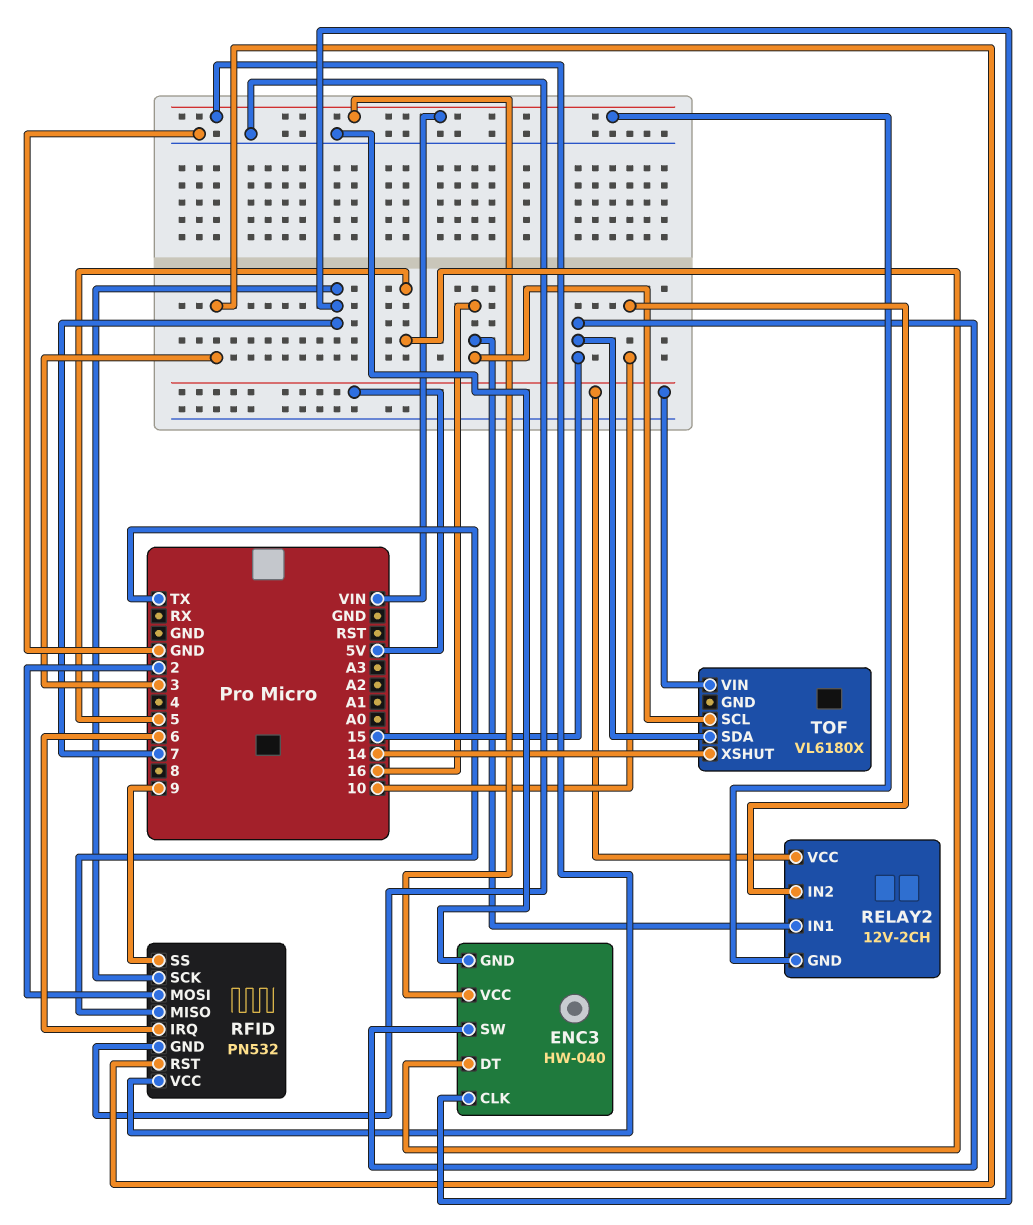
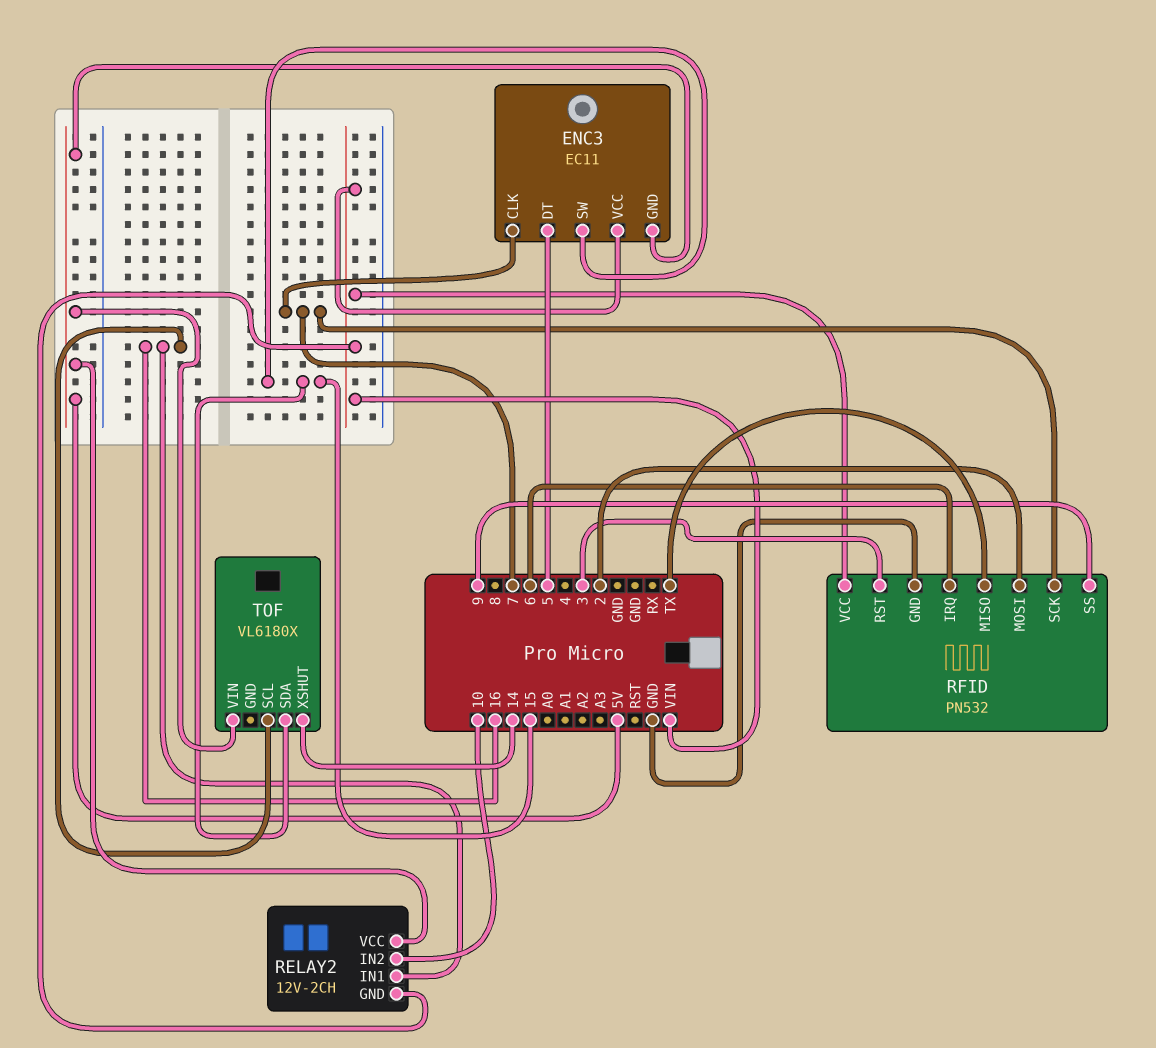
ENC3: HW-040 -> EC11
ENC3 pin GND: GND -> 5V

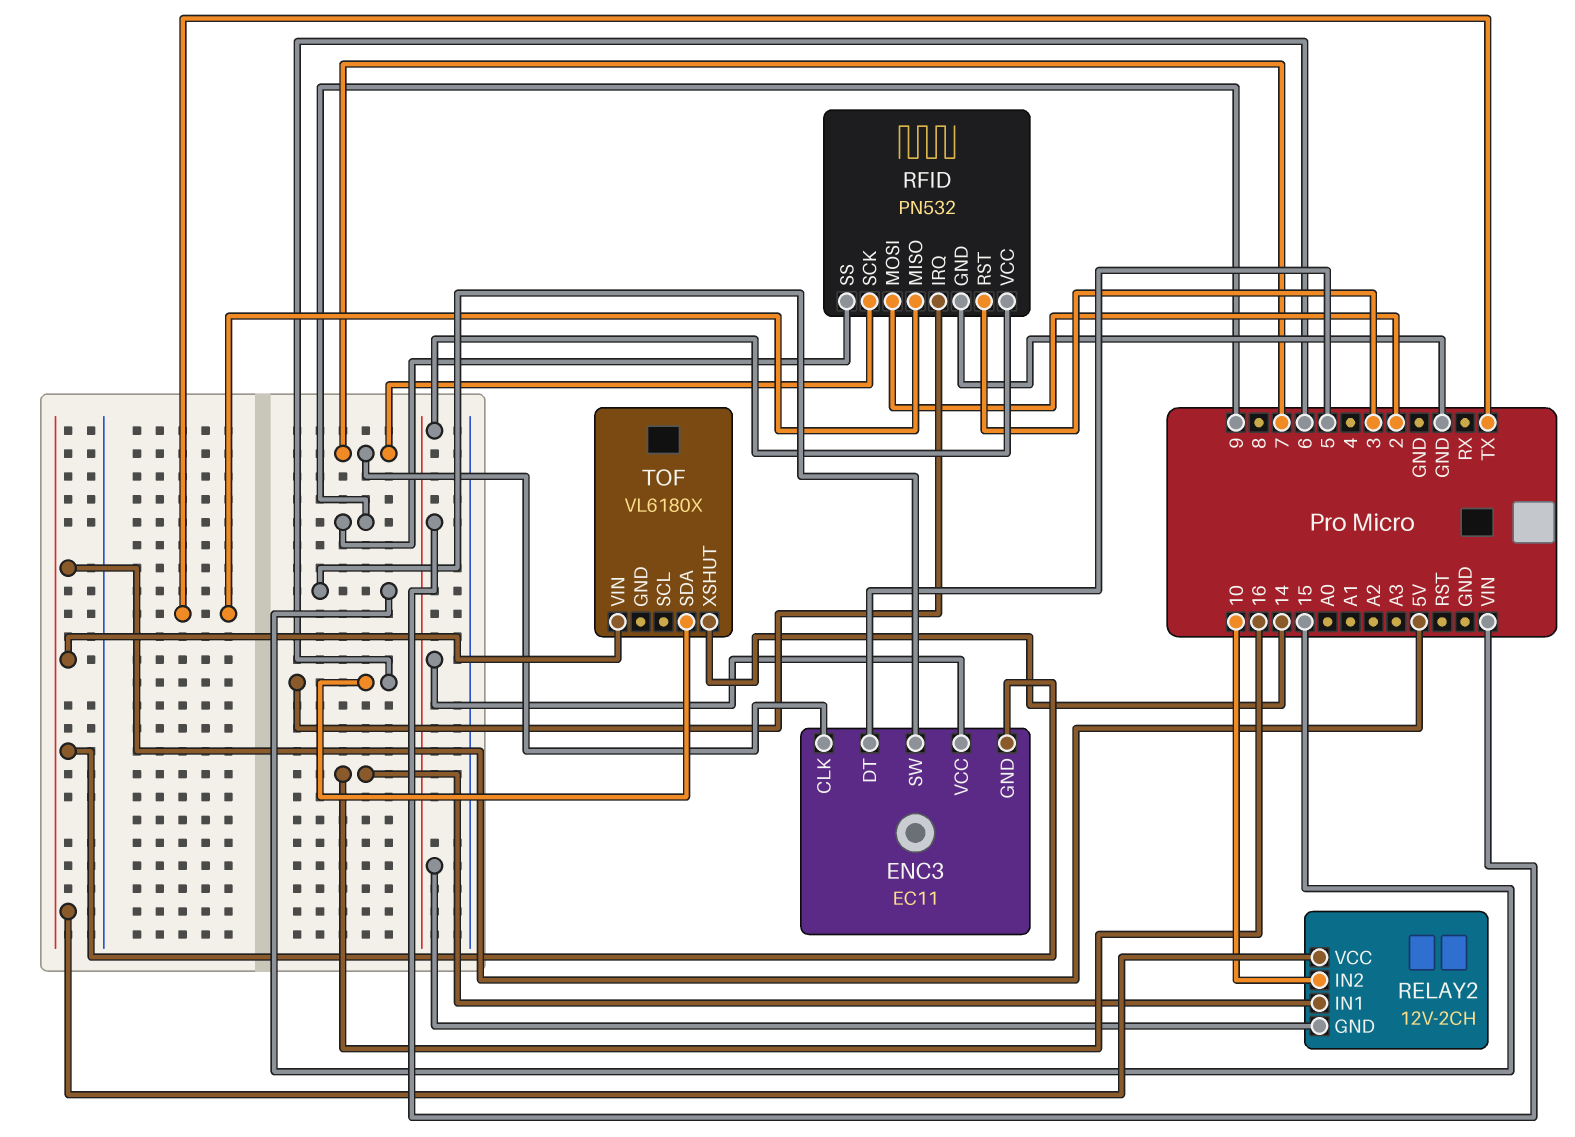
TOF pin SCL: 16 -> none
TOF pin SDA: 15 -> 6

